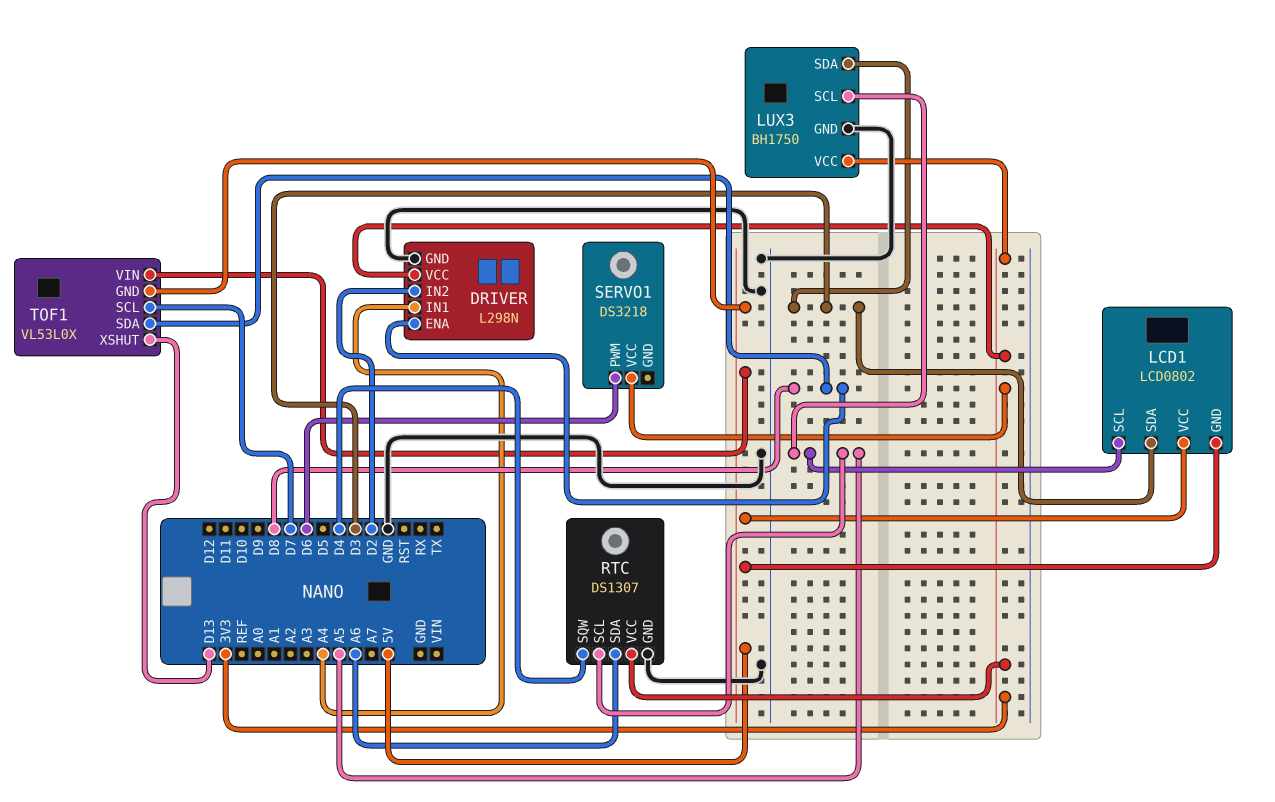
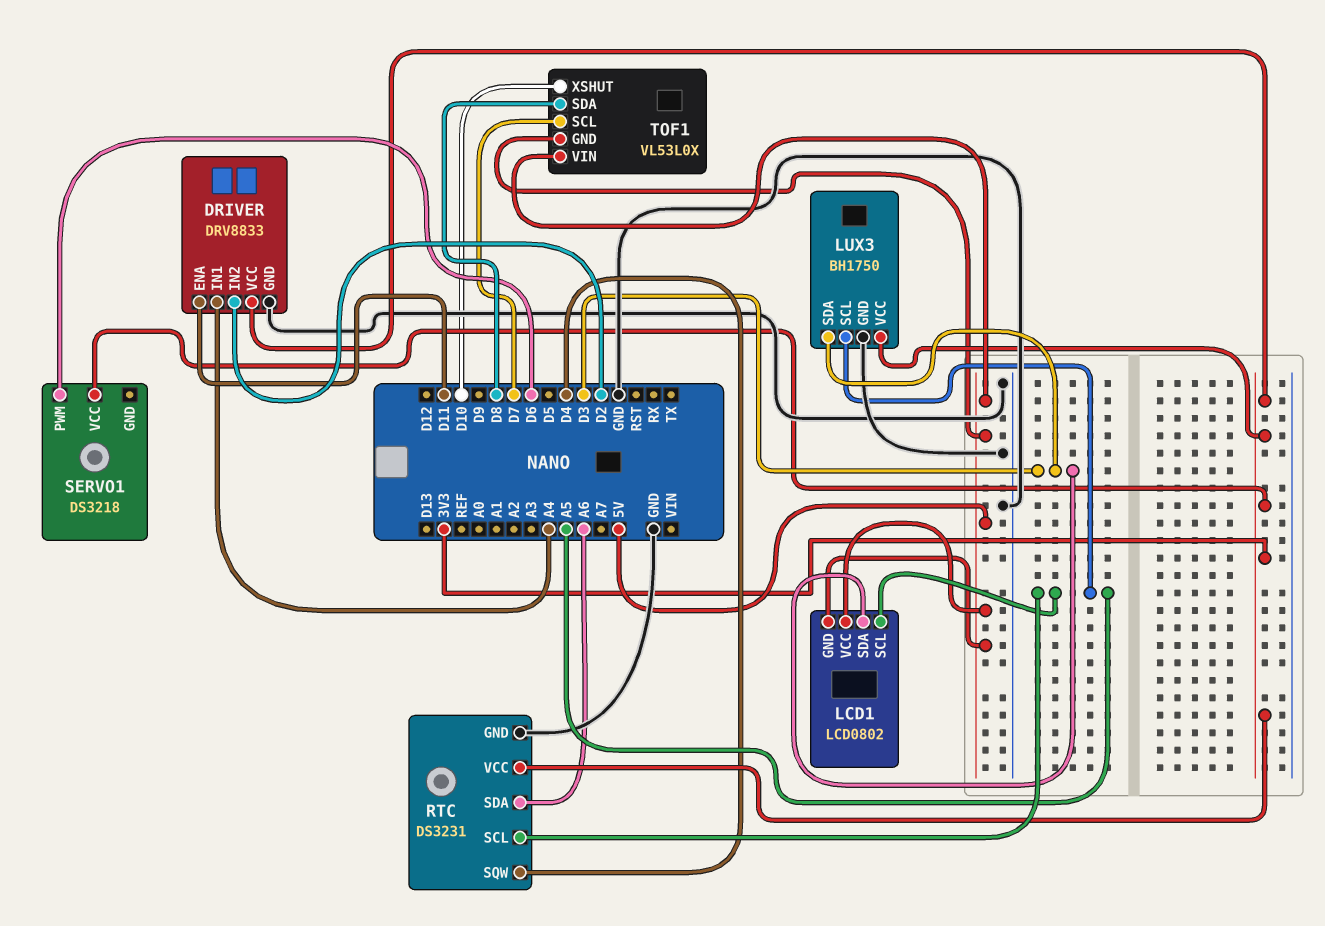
DRIVER: L298N -> DRV8833
DRIVER pin ENA: D8 -> D11
RTC: DS1307 -> DS3231
TOF1 pin XSHUT: D13 -> D10

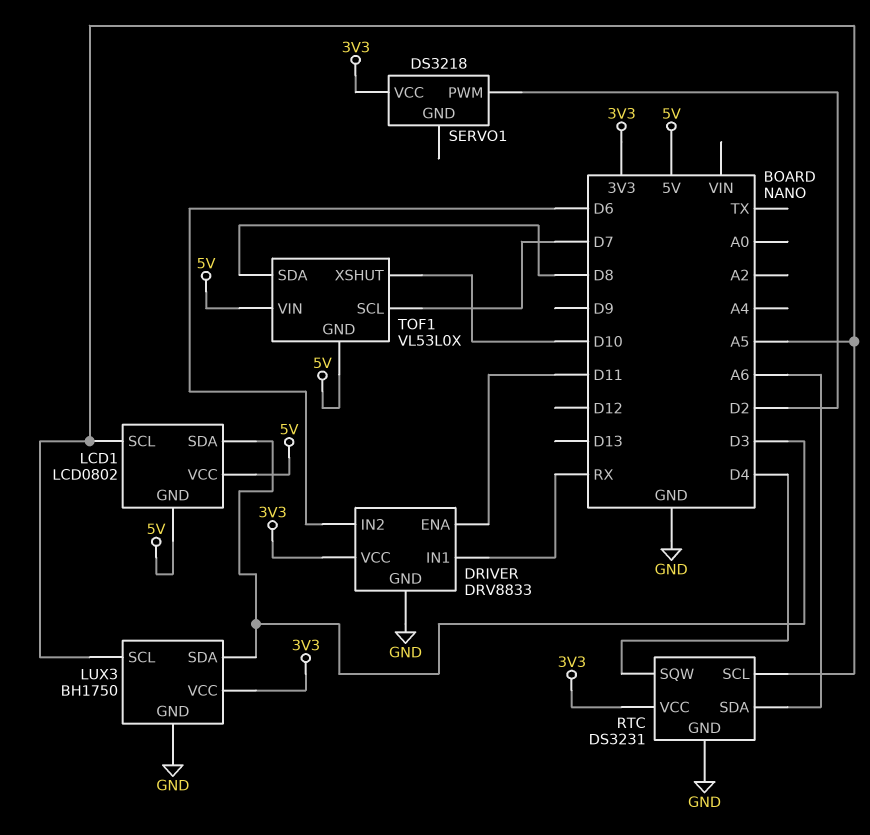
DRIVER pin IN1: A4 -> RX
DRIVER pin IN2: D2 -> D6
SERVO1 pin PWM: D6 -> D2

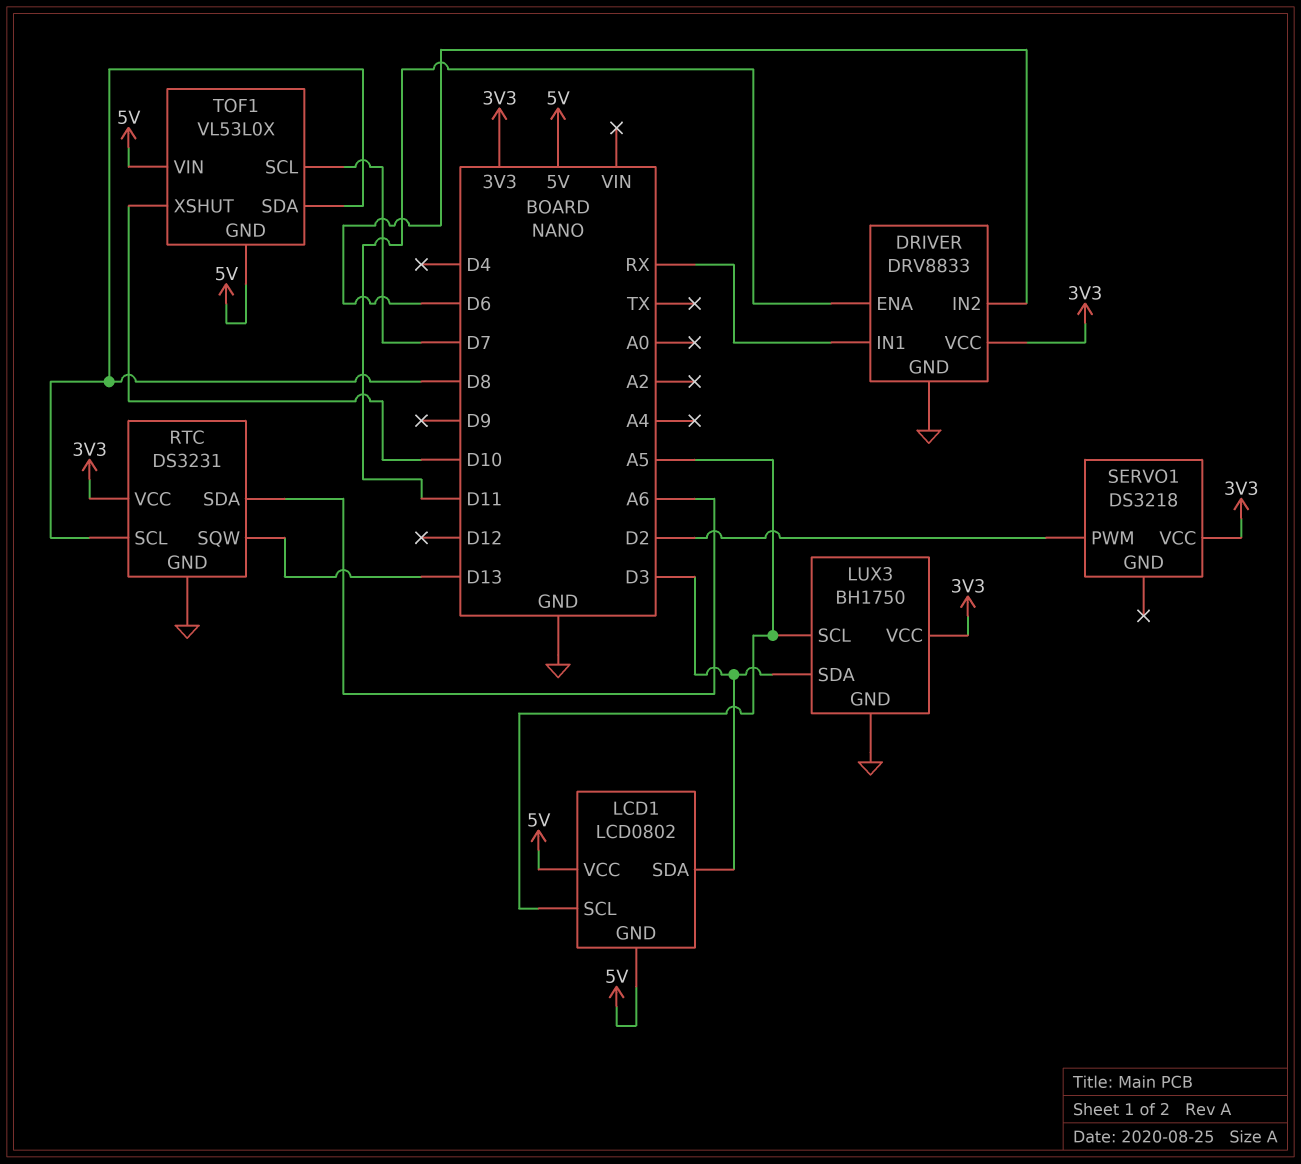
RTC pin SCL: A5 -> D8
RTC pin SQW: D4 -> D13

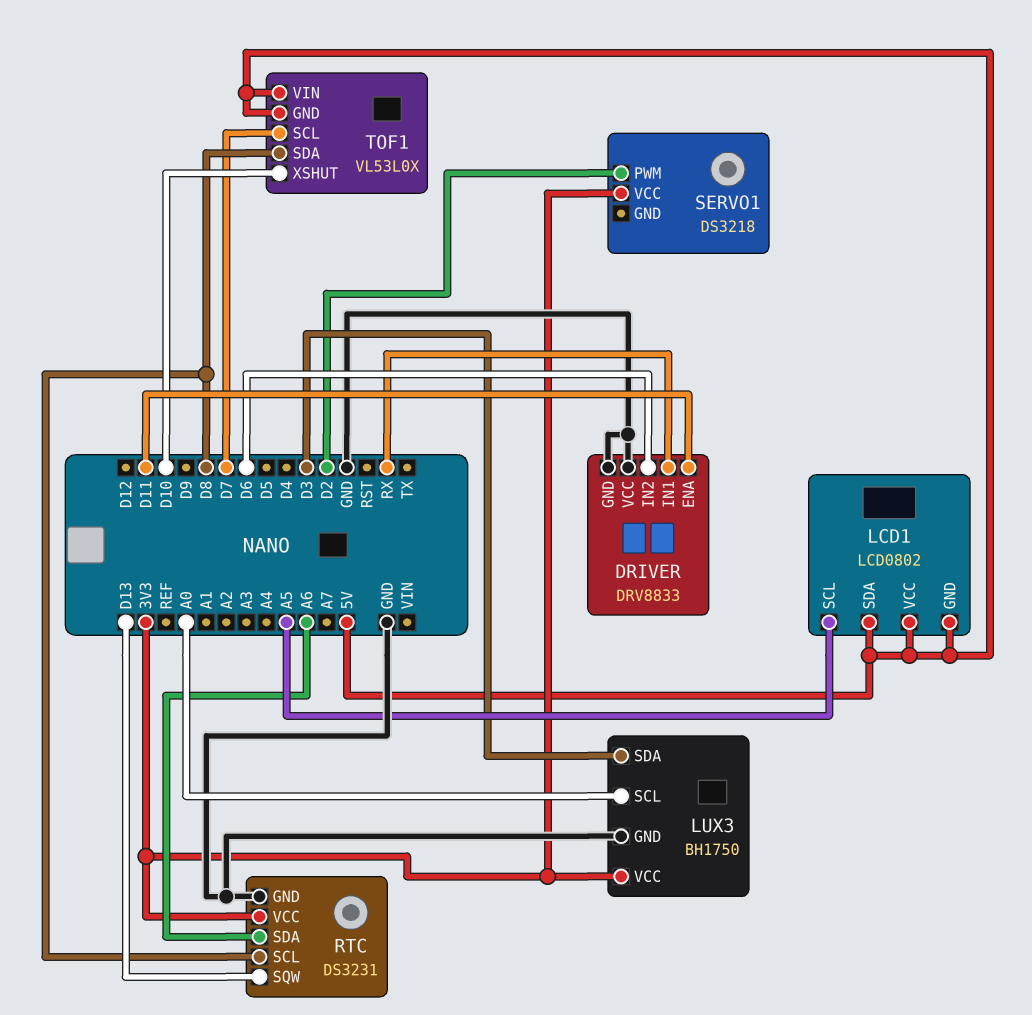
DRIVER pin VCC: 3V3 -> GND
LCD1 pin SDA: D3 -> 5V
LUX3 pin SCL: A5 -> A0

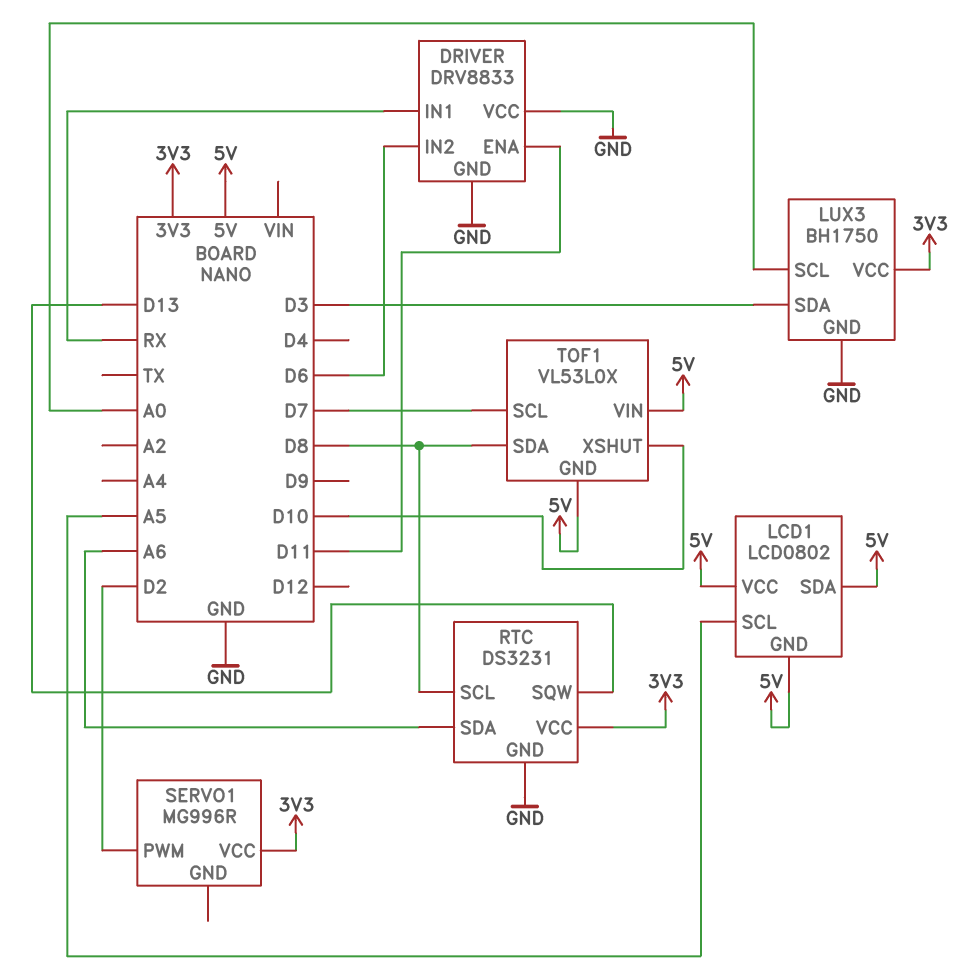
SERVO1: DS3218 -> MG996R

